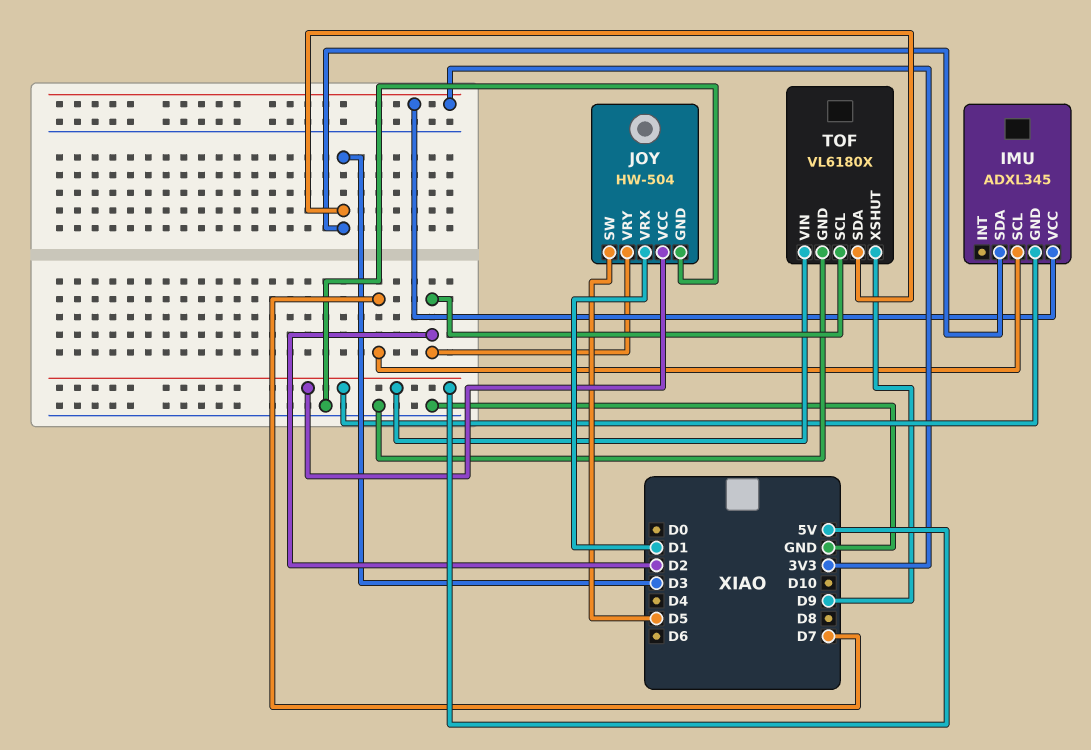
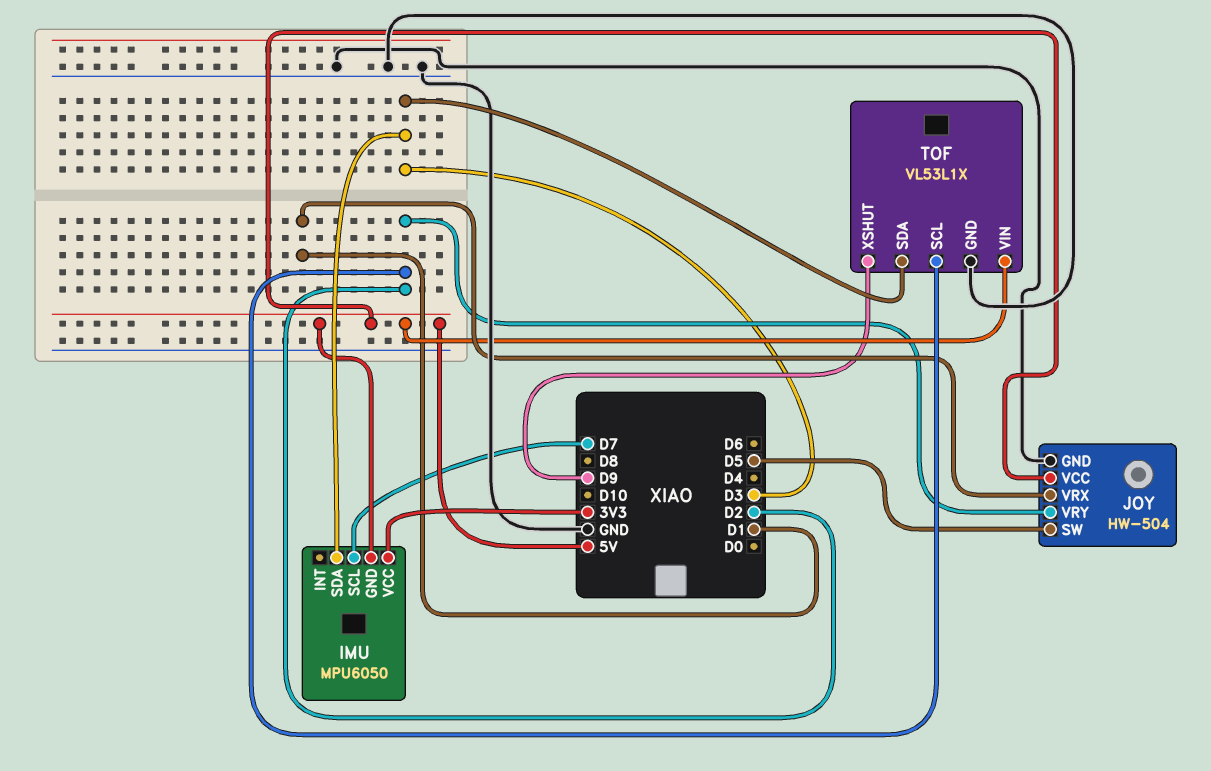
IMU: ADXL345 -> MPU6050
TOF: VL6180X -> VL53L1X

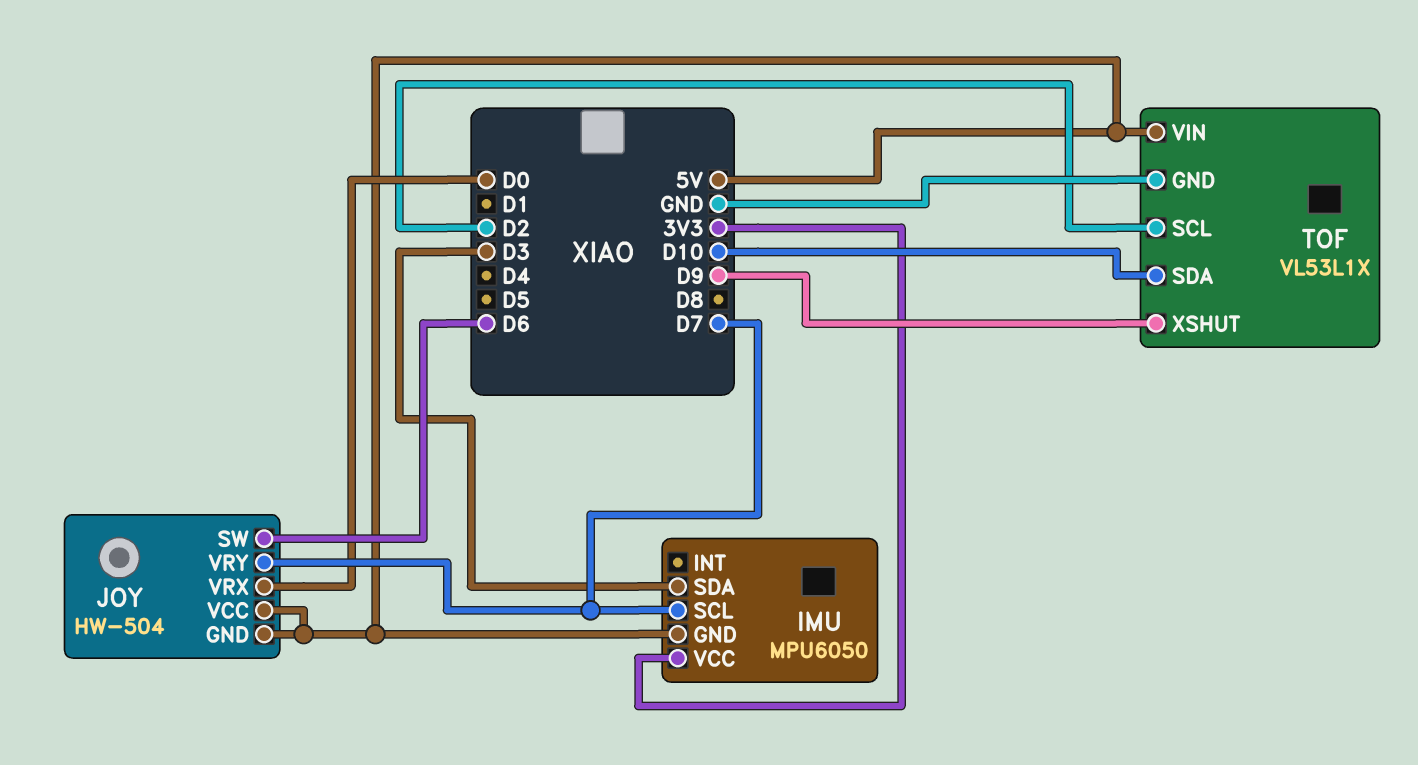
JOY pin GND: GND -> 5V
JOY pin SW: D5 -> D6
JOY pin VRX: D1 -> D0
JOY pin VRY: D2 -> D7
TOF pin SDA: D3 -> D10

